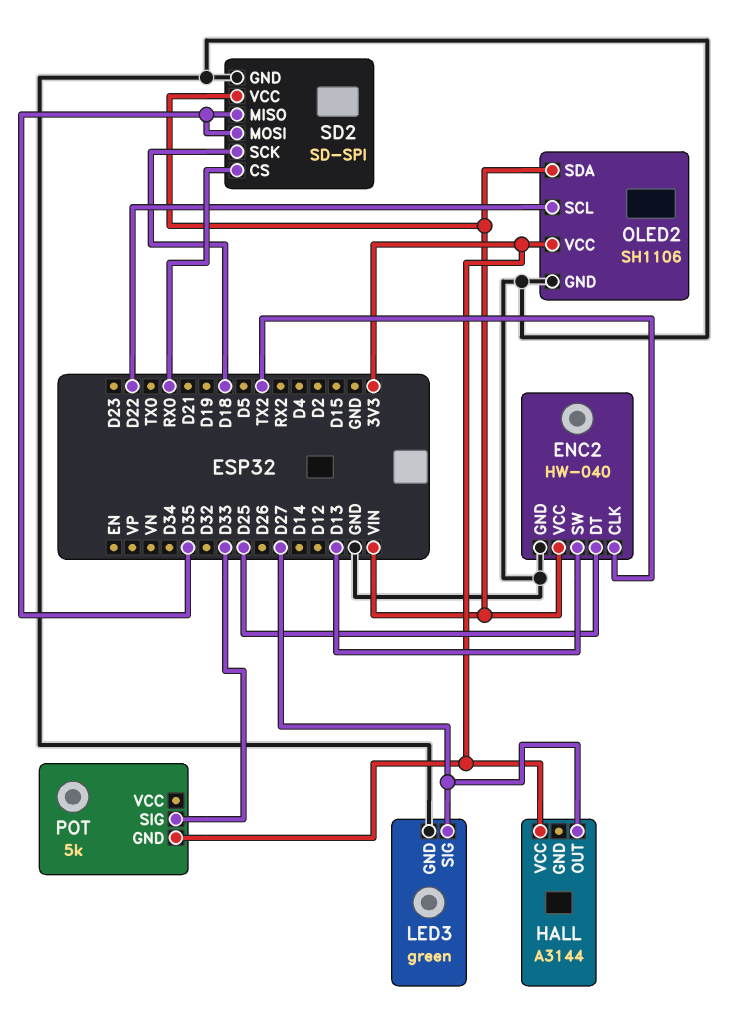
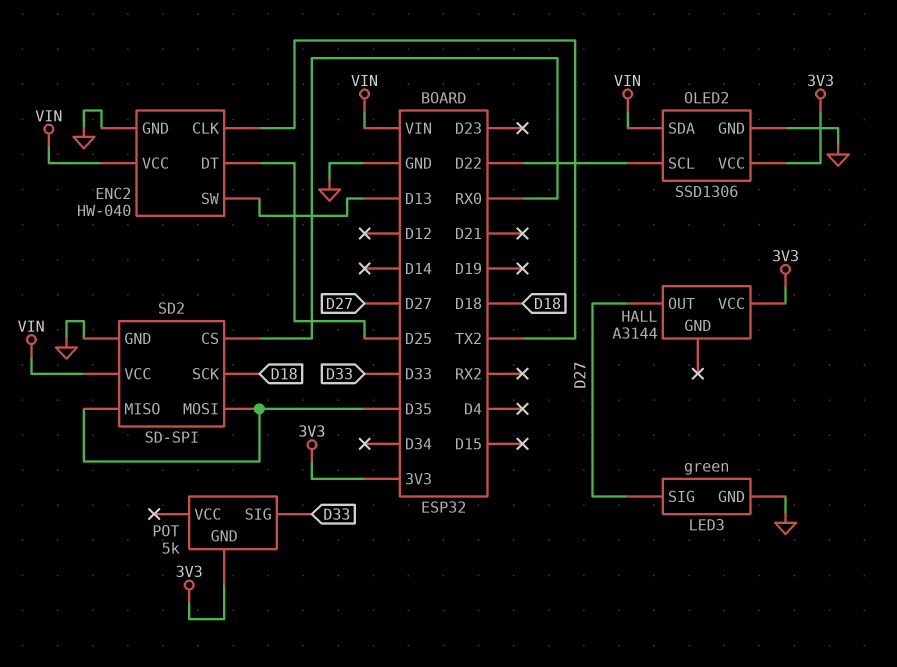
OLED2: SH1106 -> SSD1306

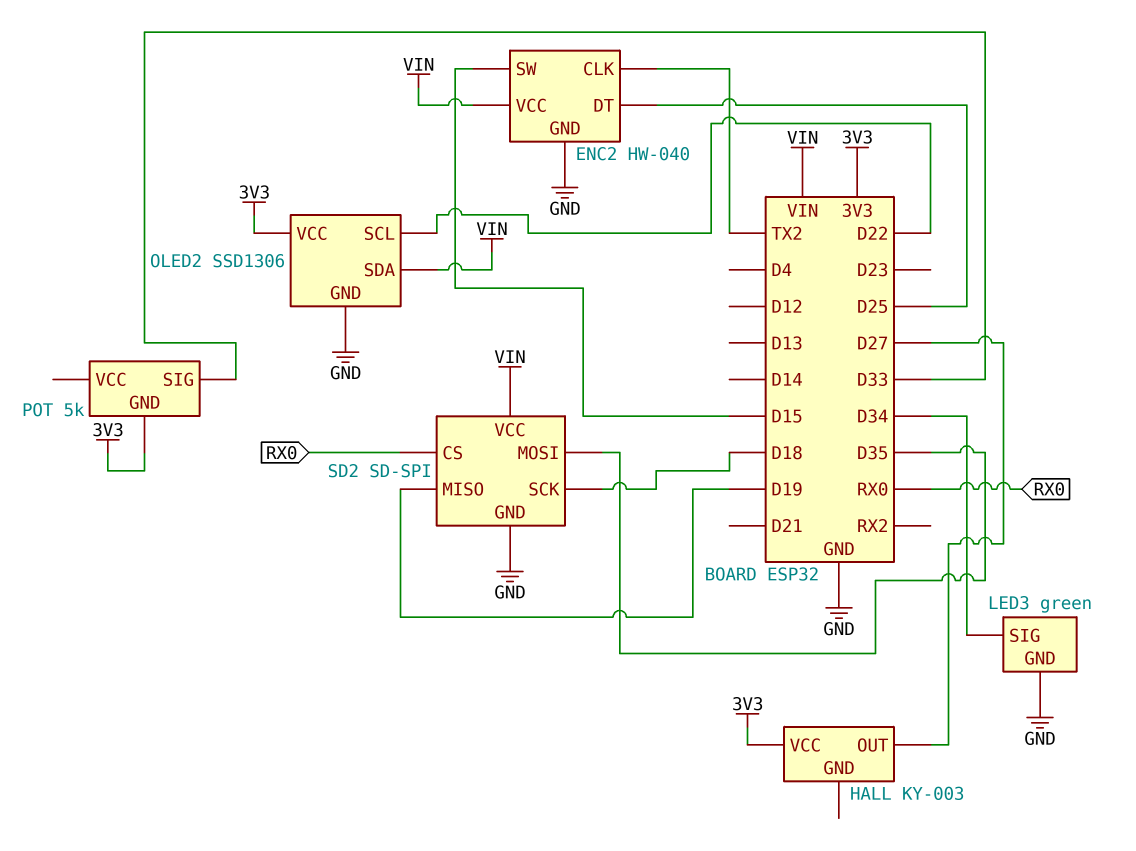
ENC2 pin SW: D13 -> D15
HALL: A3144 -> KY-003
LED3 pin SIG: D27 -> D34
SD2 pin MISO: D35 -> D19

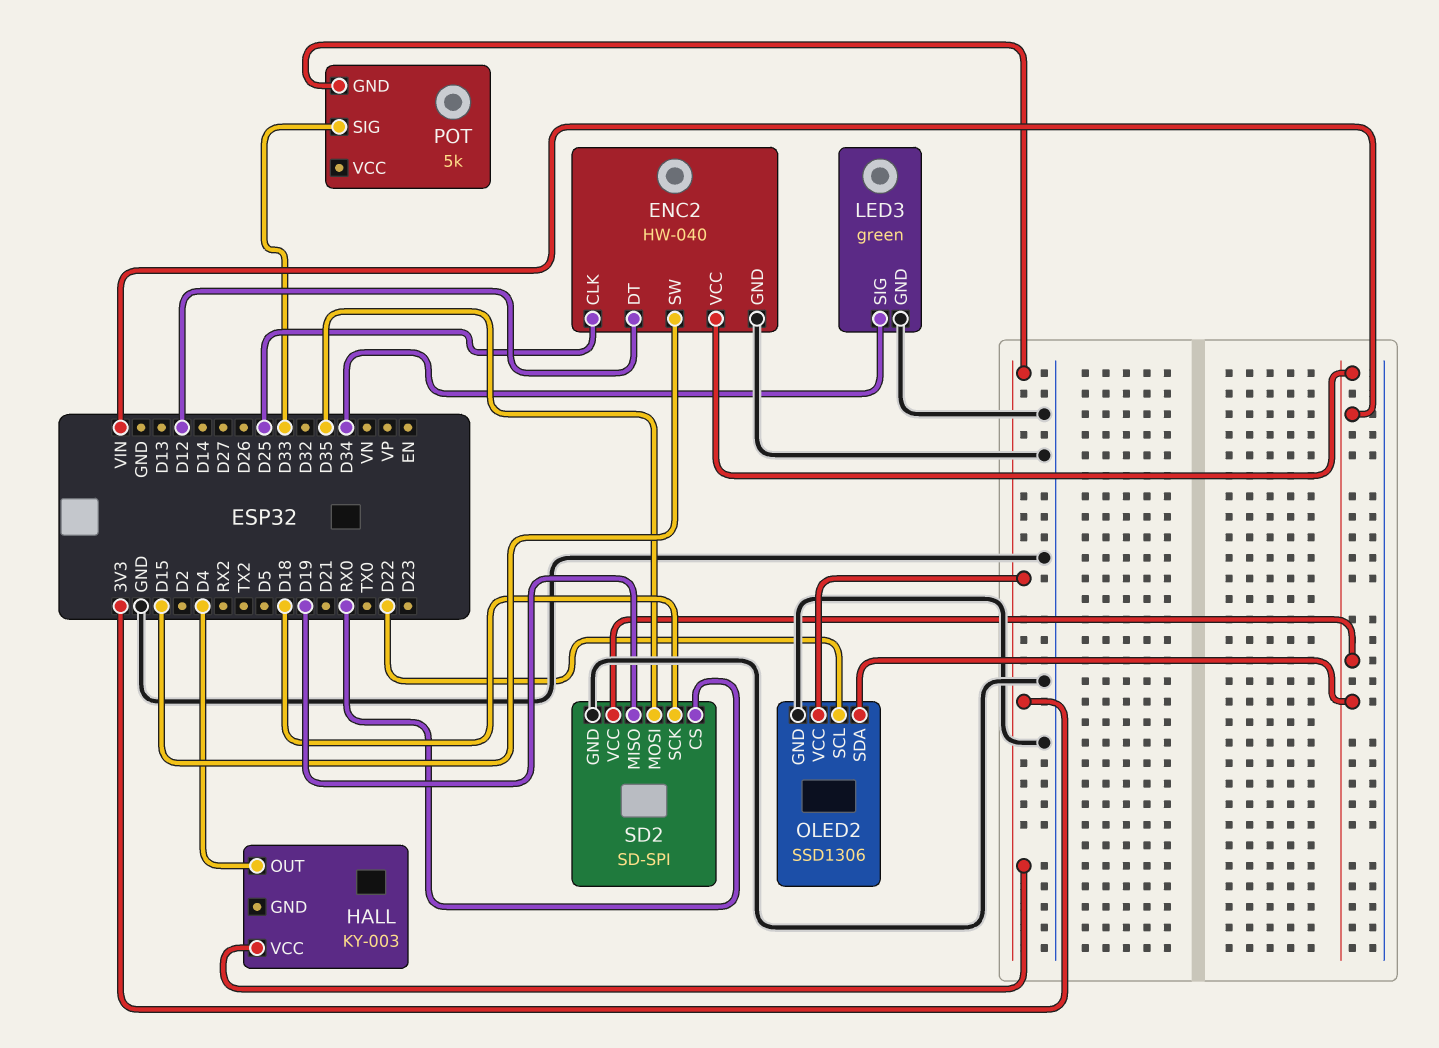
ENC2 pin CLK: TX2 -> D25
ENC2 pin DT: D25 -> D12
HALL pin OUT: D27 -> D4

